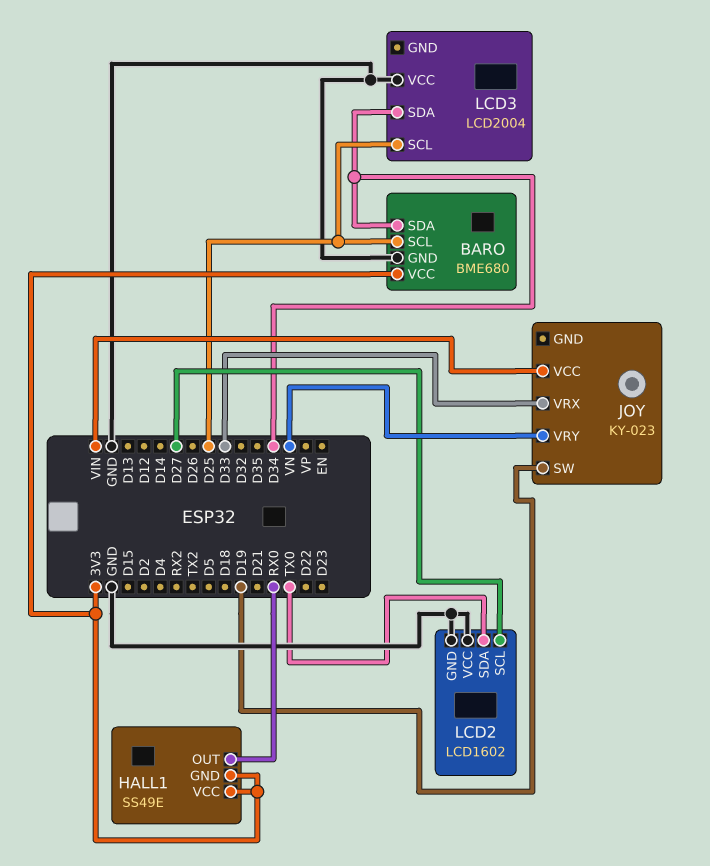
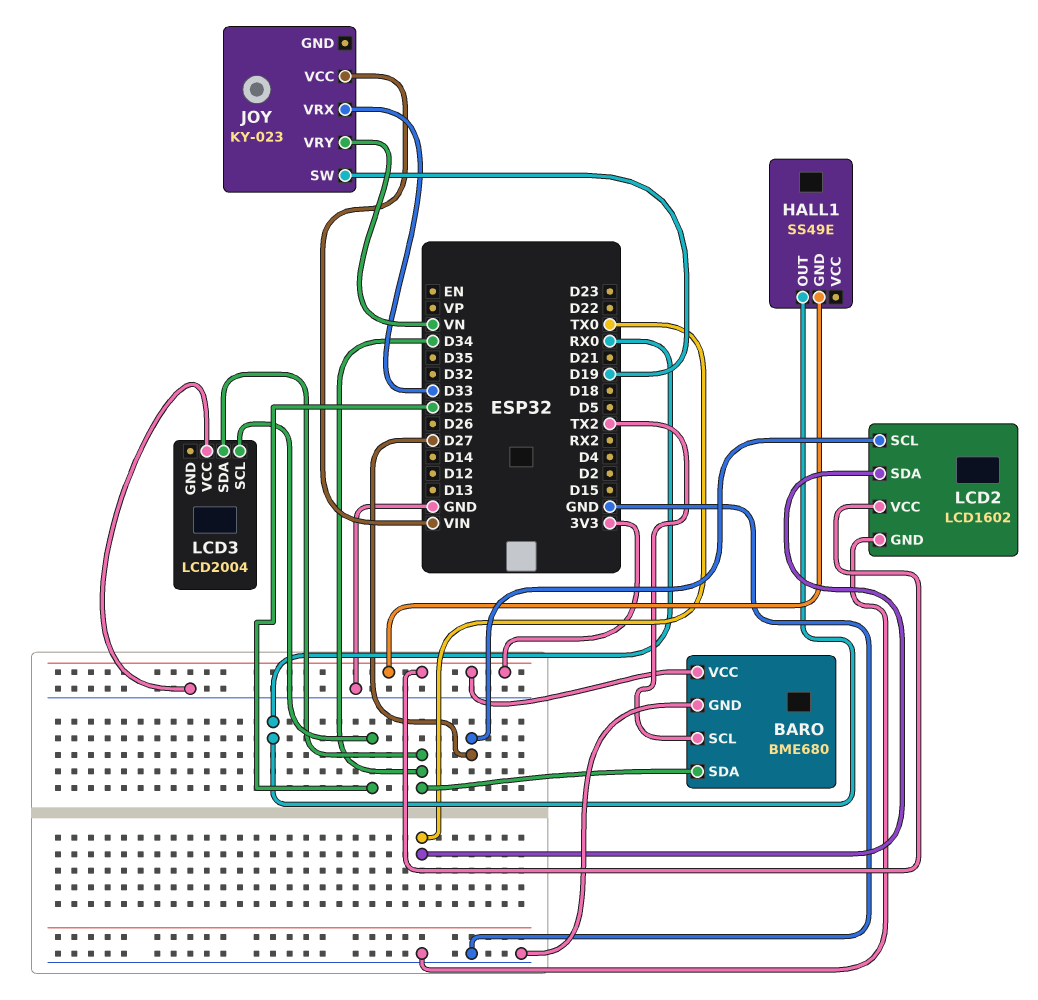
BARO pin SCL: D25 -> TX2
HALL1 pin VCC: 3V3 -> none
LCD2 pin VCC: GND -> 3V3

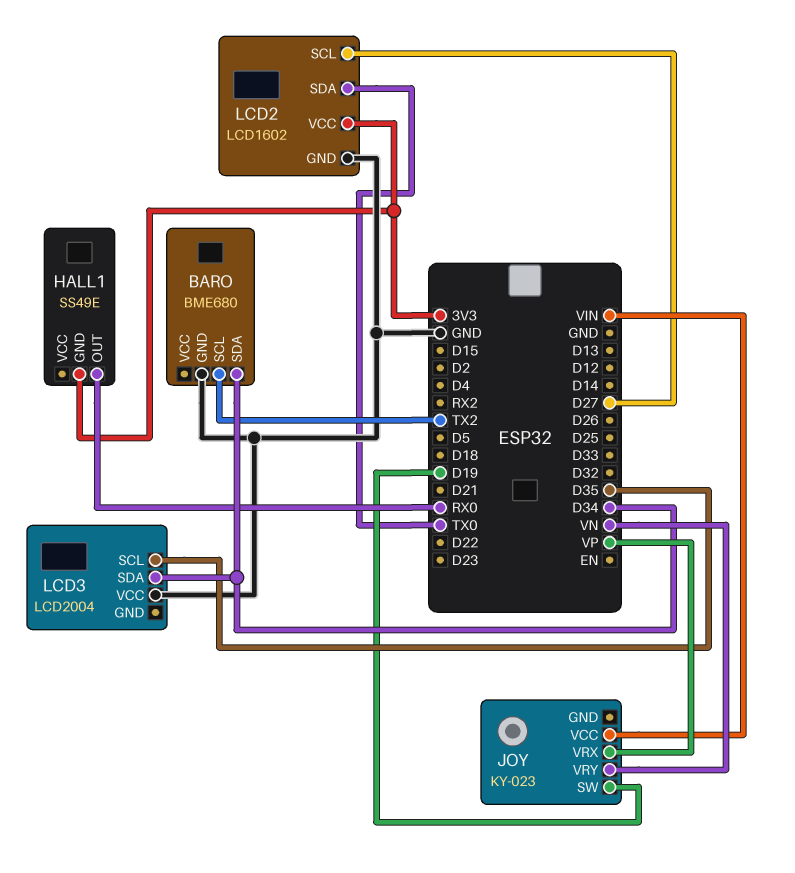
BARO pin VCC: 3V3 -> none
JOY pin VRX: D33 -> VP
LCD3 pin SCL: D25 -> D35

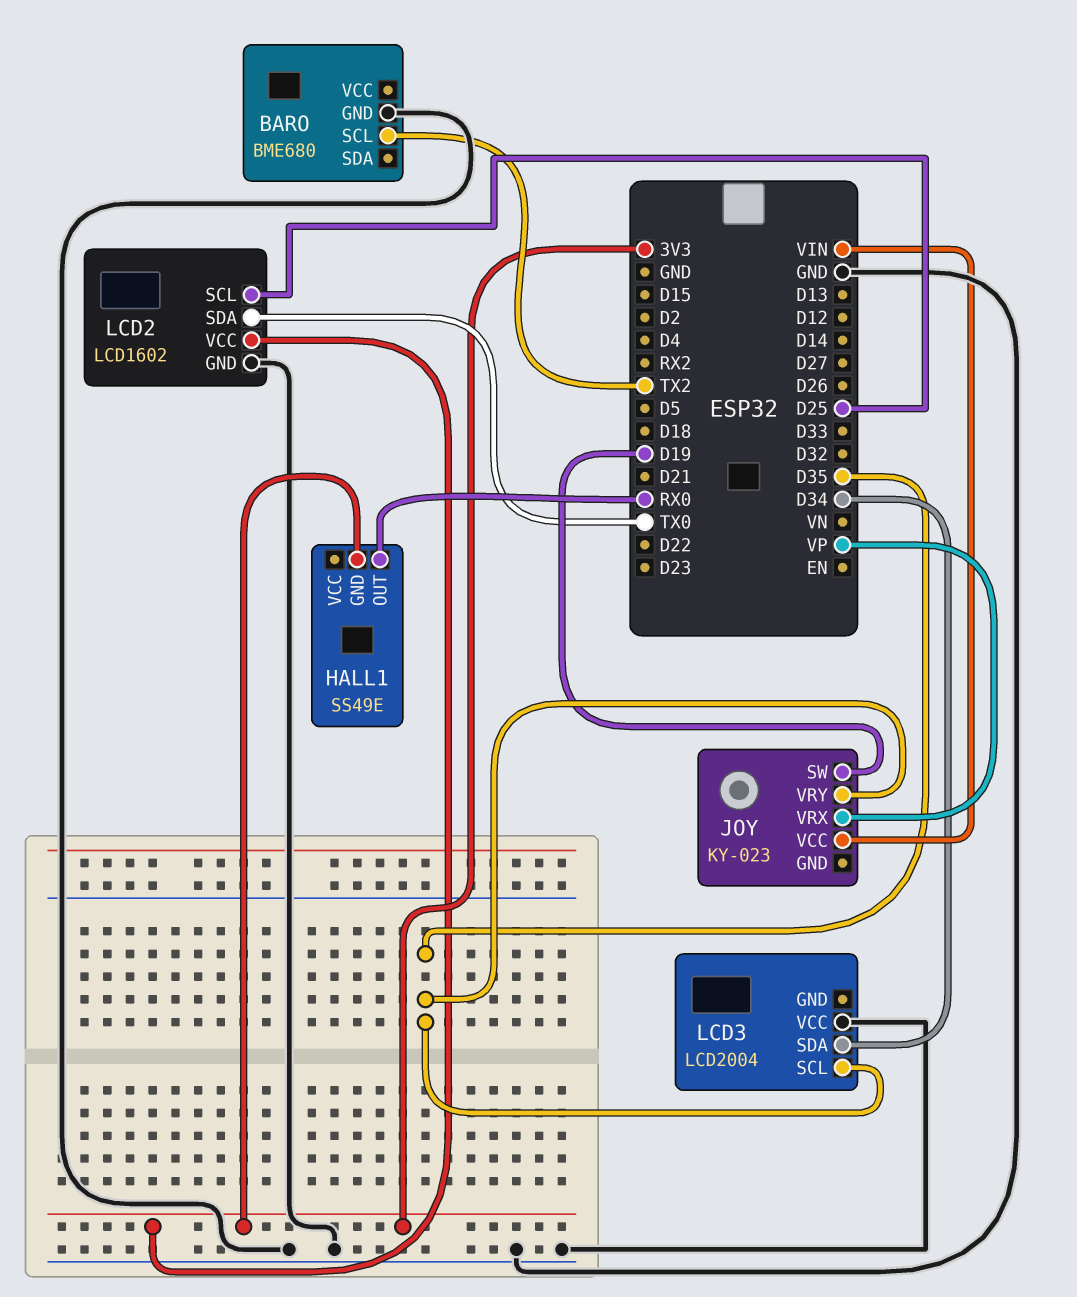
BARO pin SDA: D34 -> none
JOY pin VRY: VN -> D35
LCD2 pin SCL: D27 -> D25

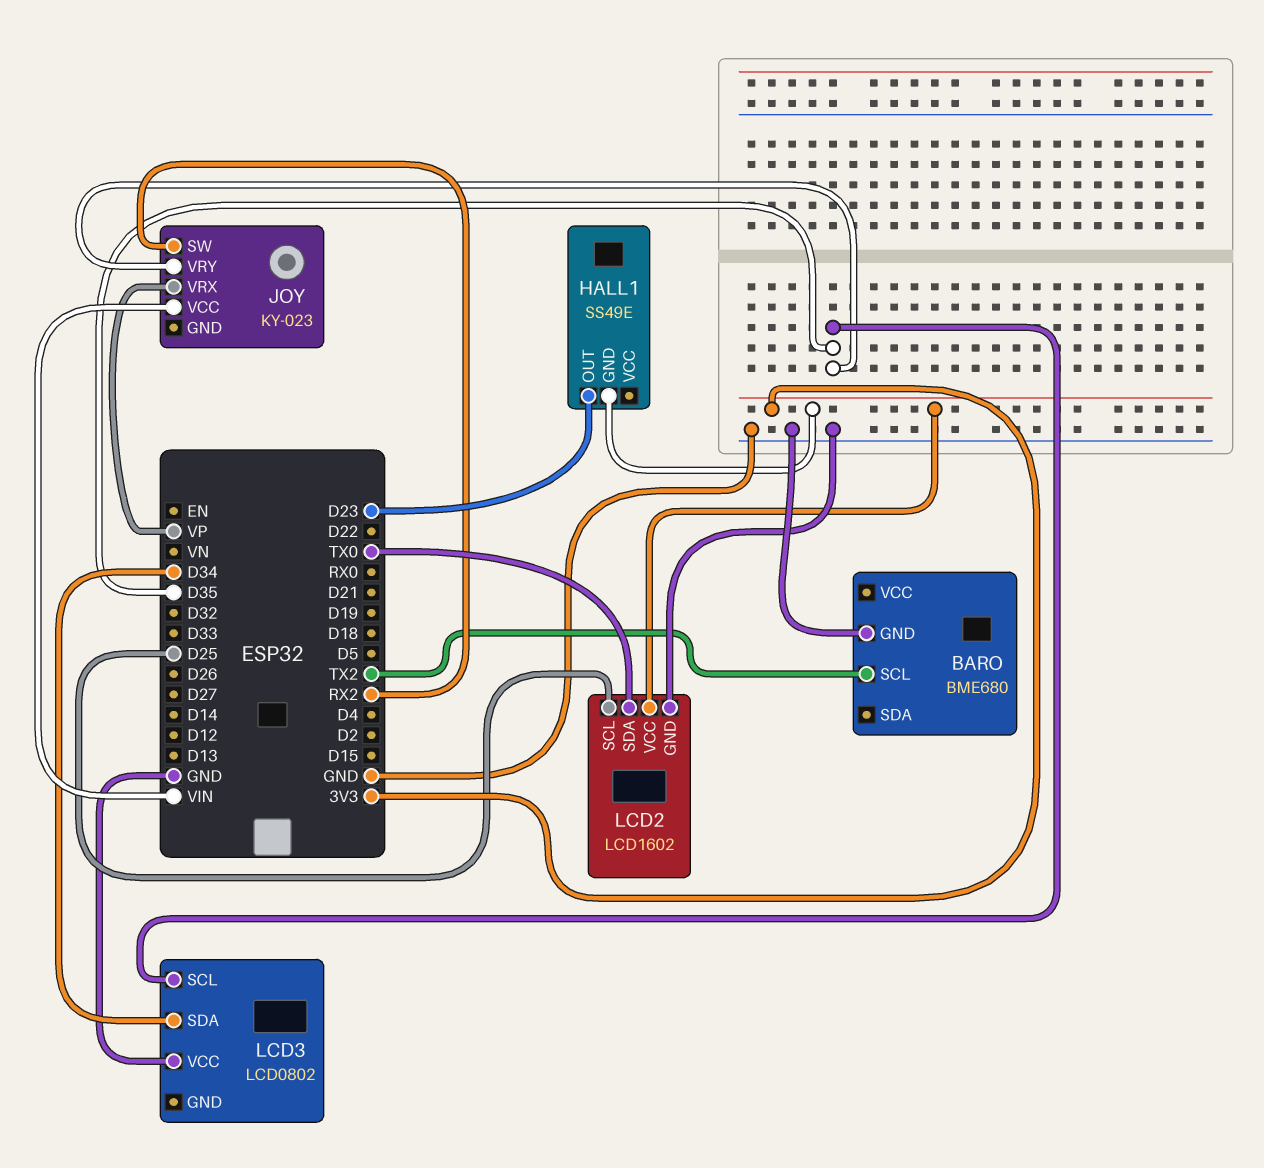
HALL1 pin OUT: RX0 -> D23
JOY pin SW: D19 -> RX2
LCD3: LCD2004 -> LCD0802

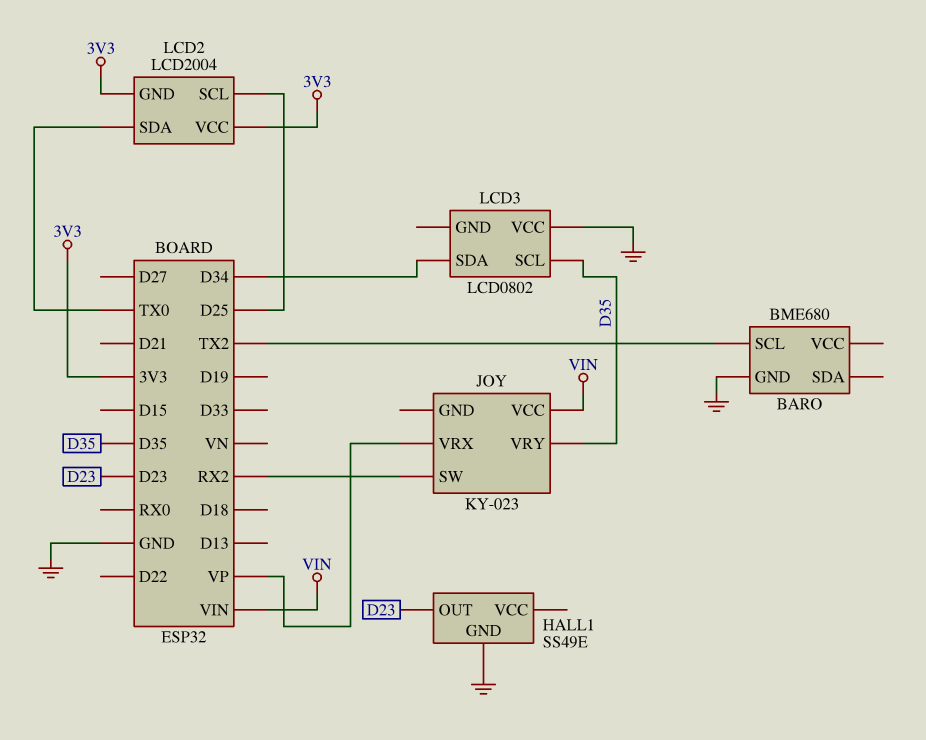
HALL1 pin GND: 3V3 -> GND
LCD2: LCD1602 -> LCD2004
LCD2 pin GND: GND -> 3V3

